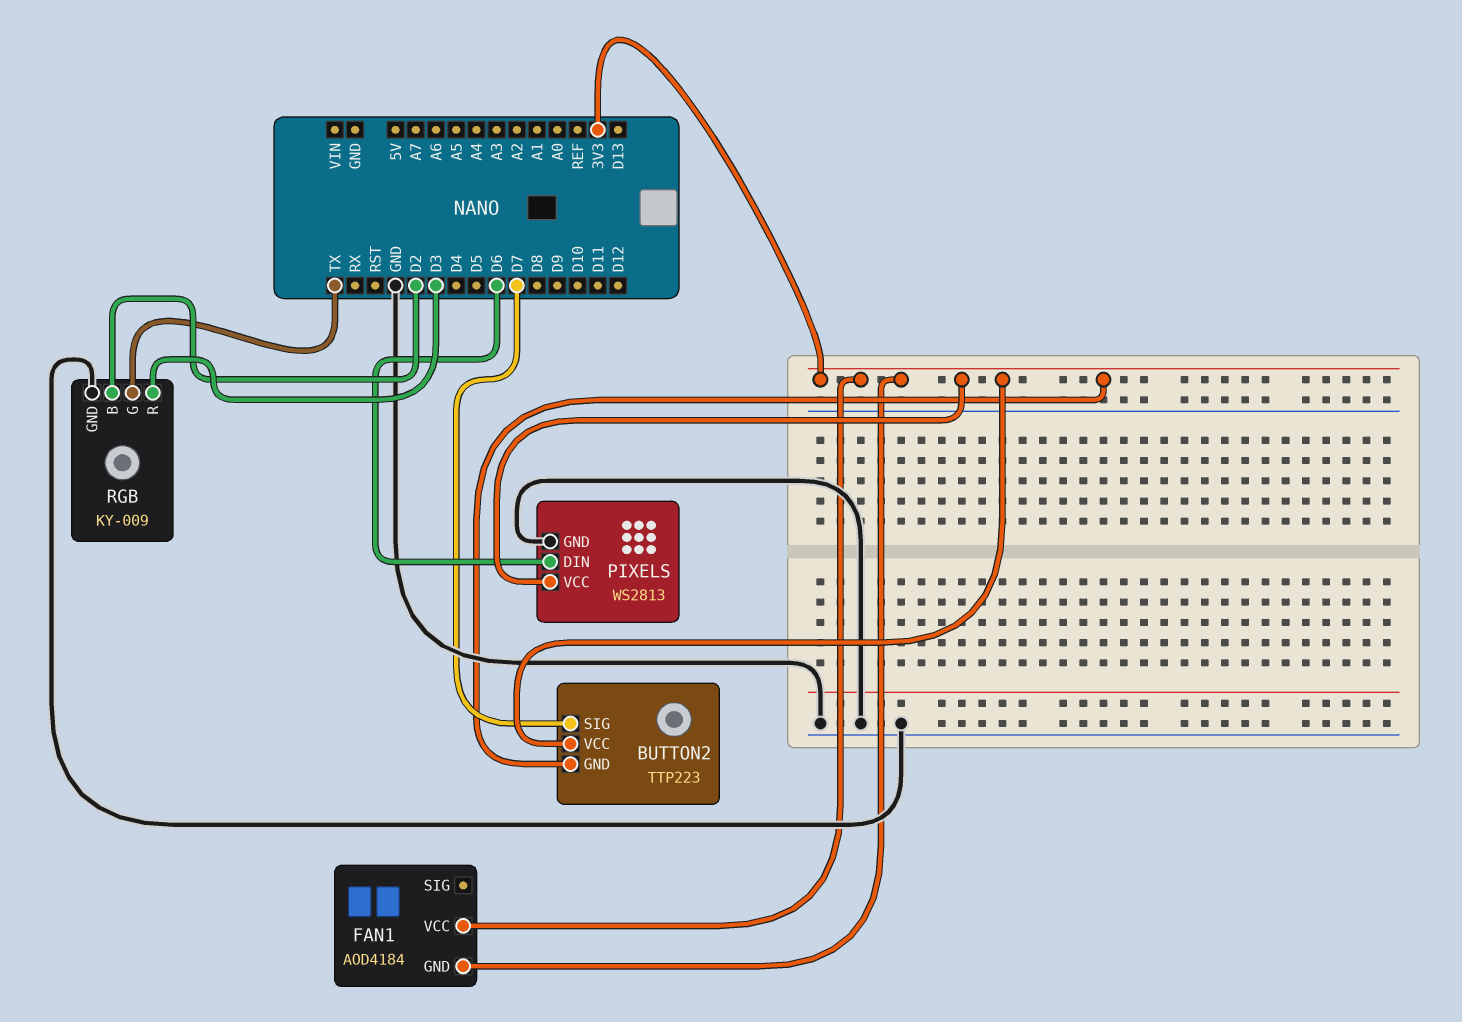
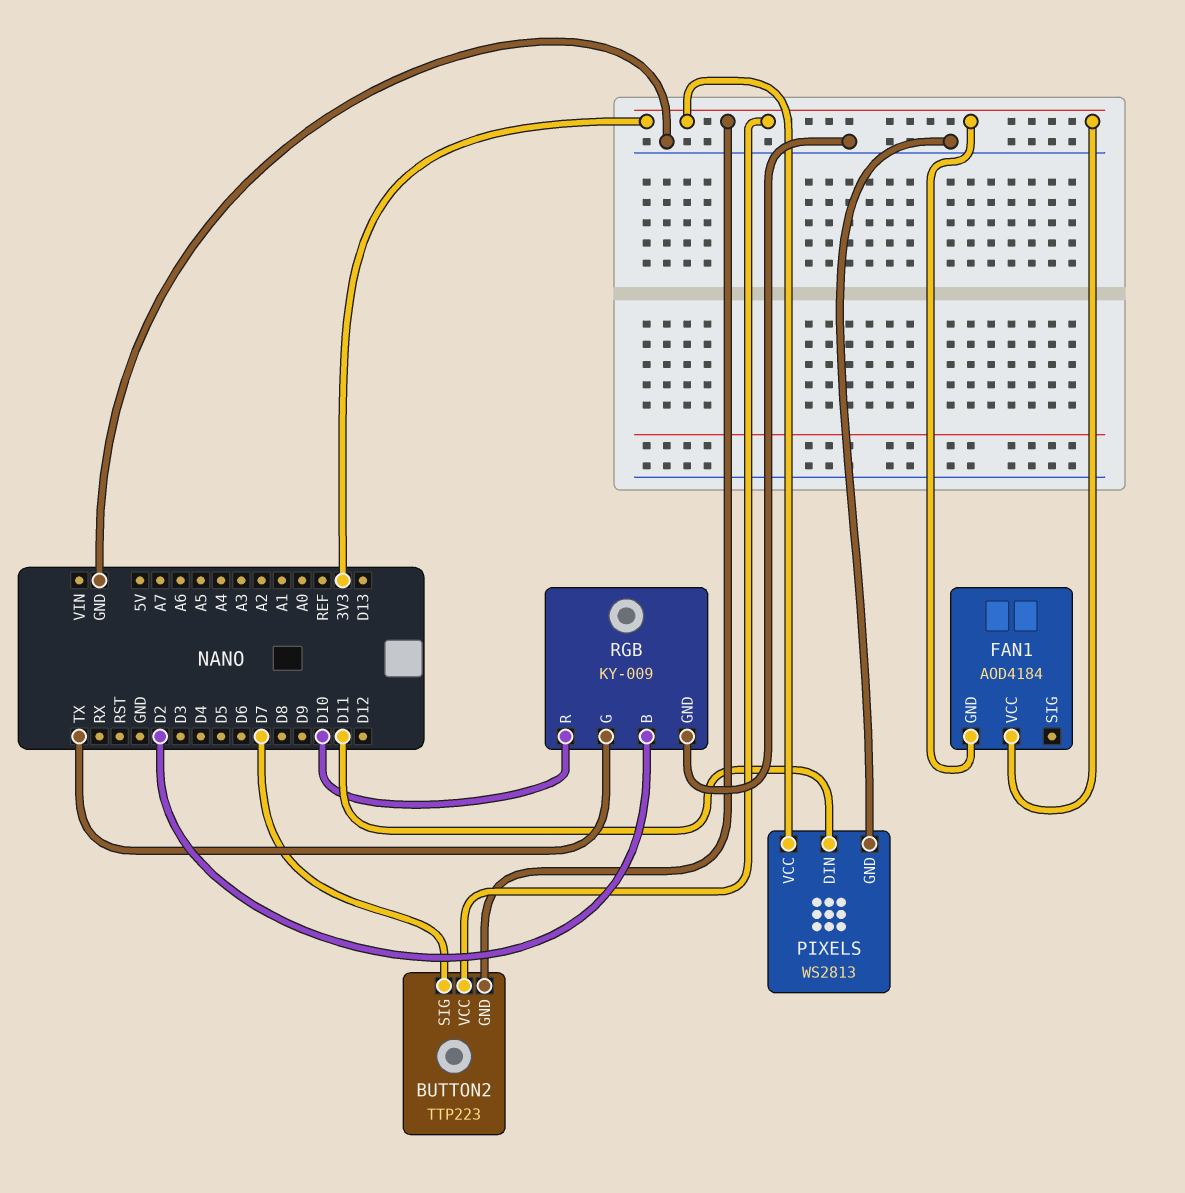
PIXELS pin DIN: D6 -> D11
RGB pin R: D3 -> D10

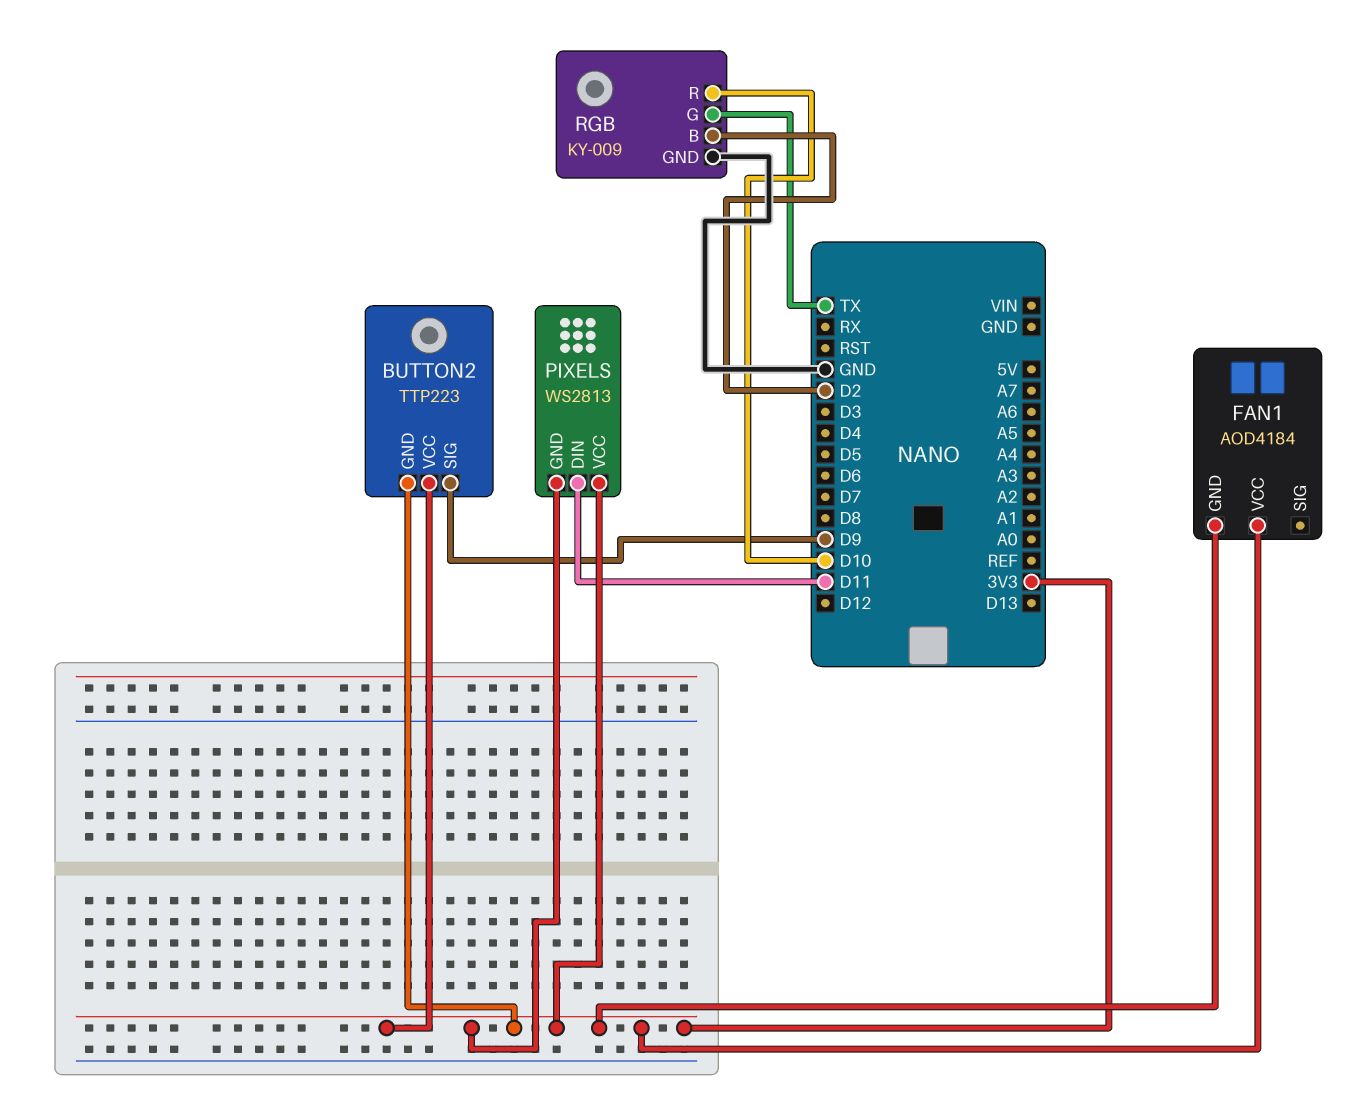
BUTTON2 pin SIG: D7 -> D9
PIXELS pin GND: GND -> 3V3

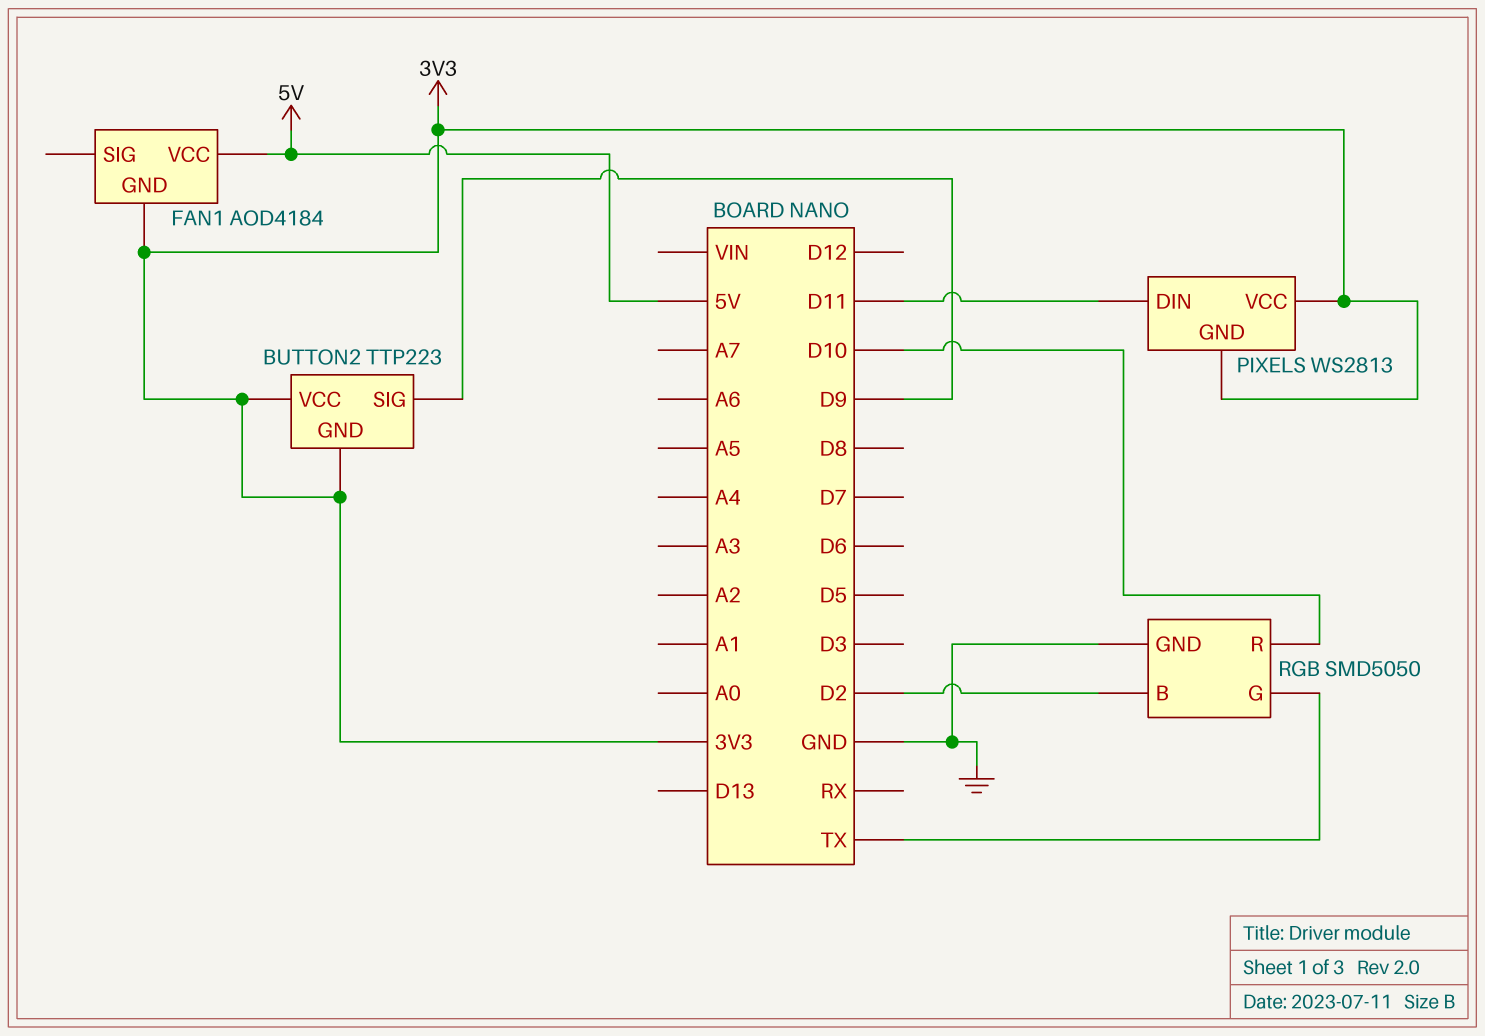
FAN1 pin VCC: 3V3 -> 5V
RGB: KY-009 -> SMD5050

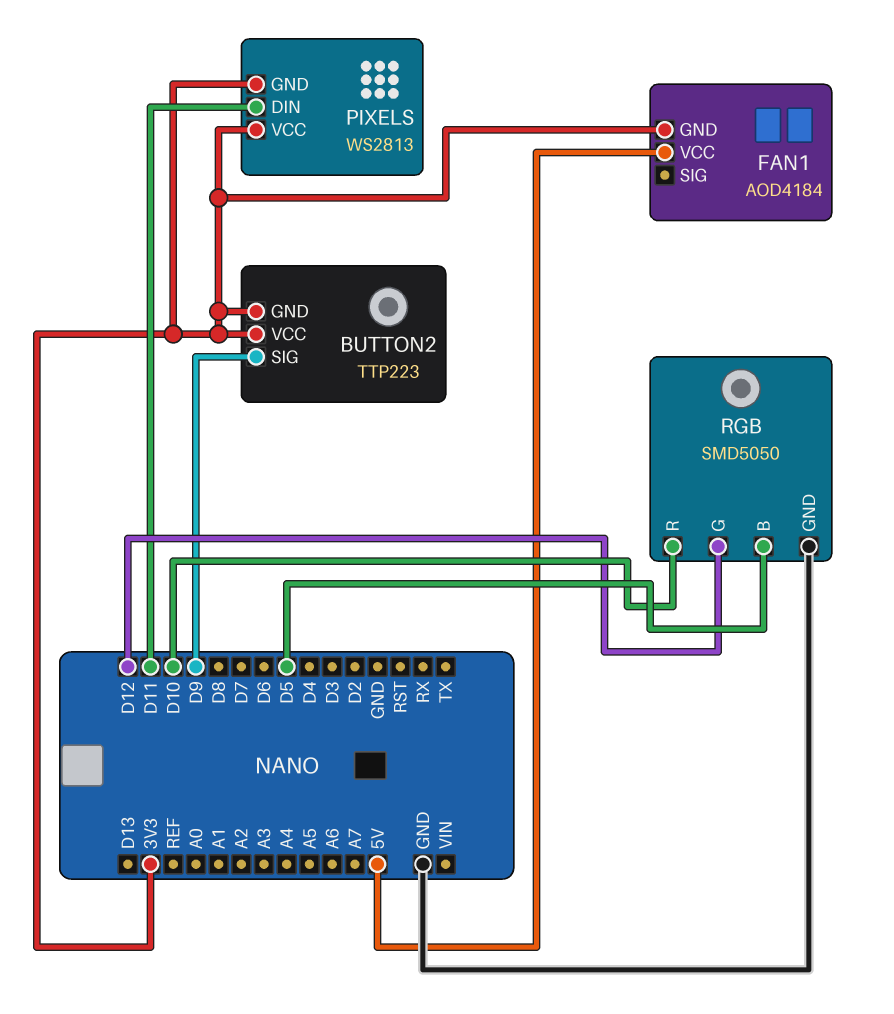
RGB pin B: D2 -> D5
RGB pin G: TX -> D12

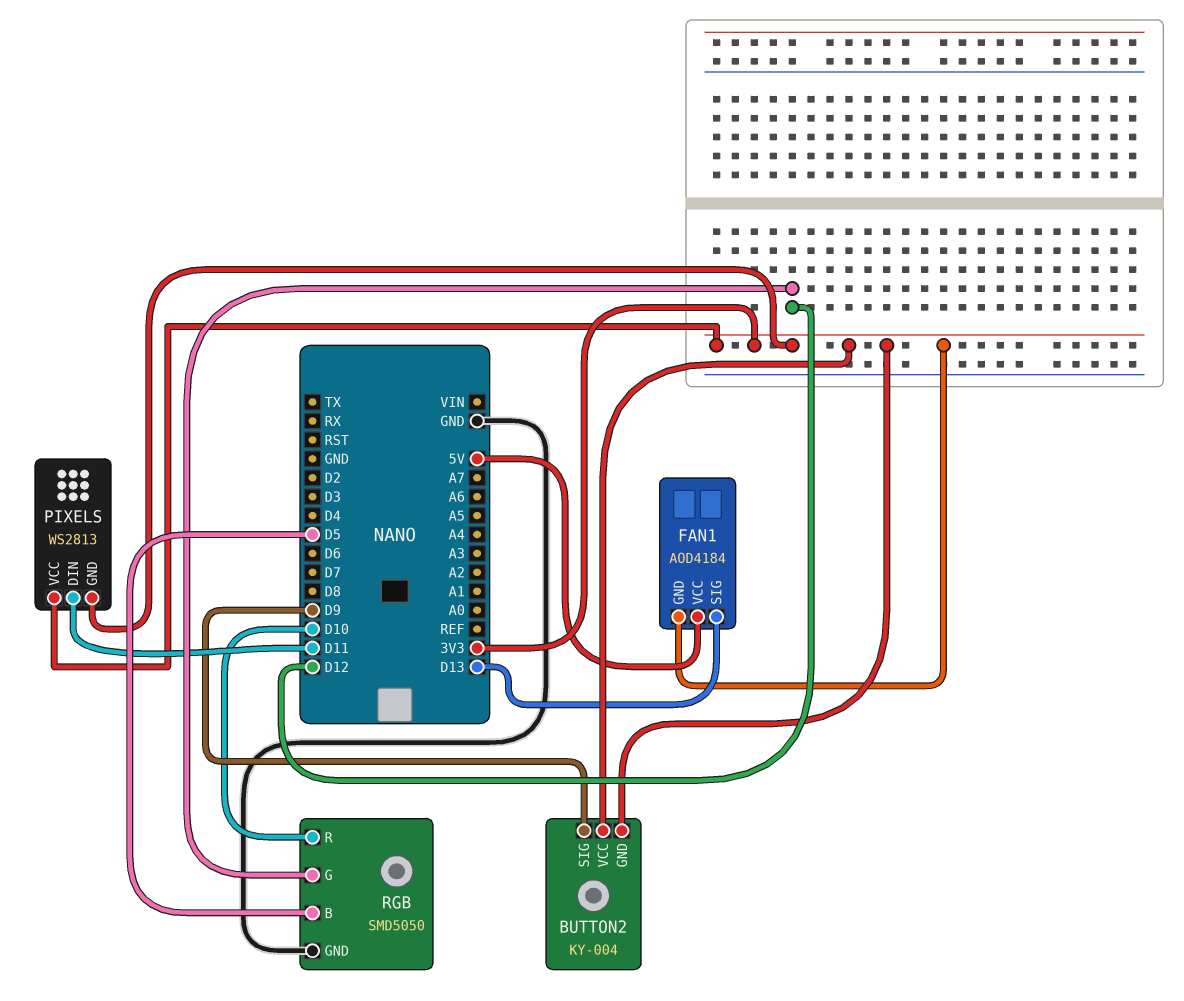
BUTTON2: TTP223 -> KY-004
FAN1 pin SIG: none -> D13

